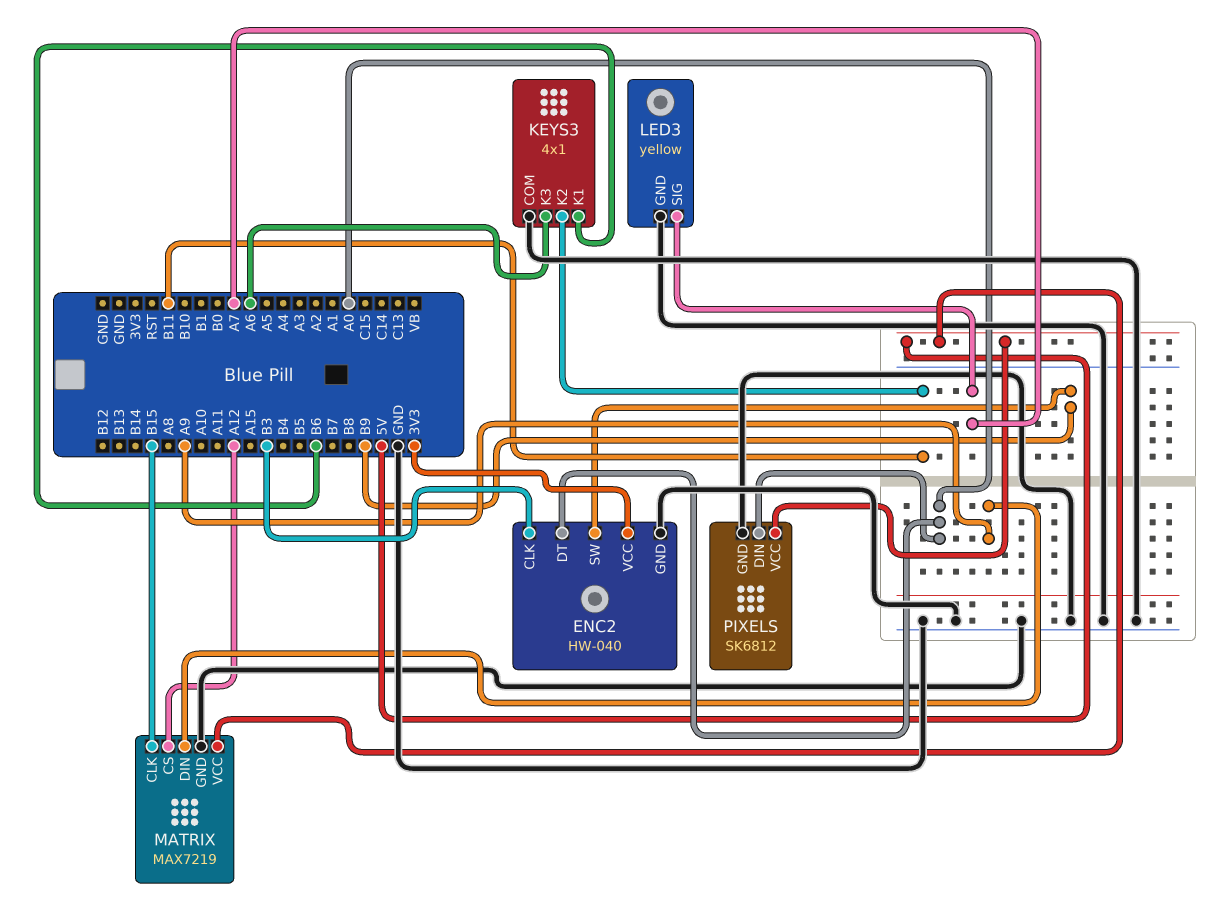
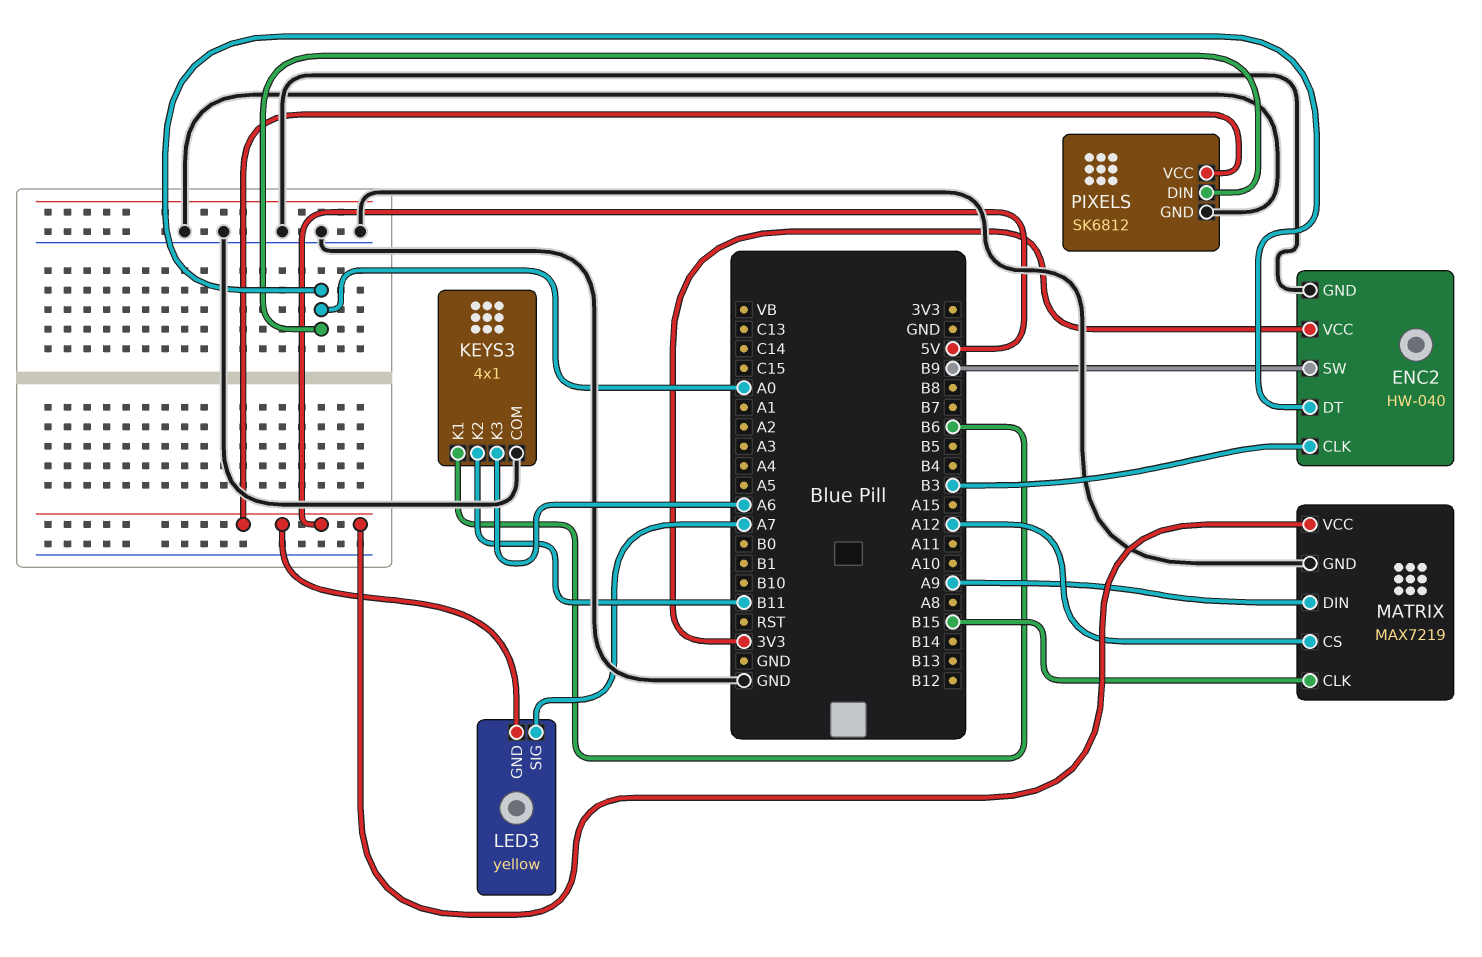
LED3 pin GND: GND -> 5V

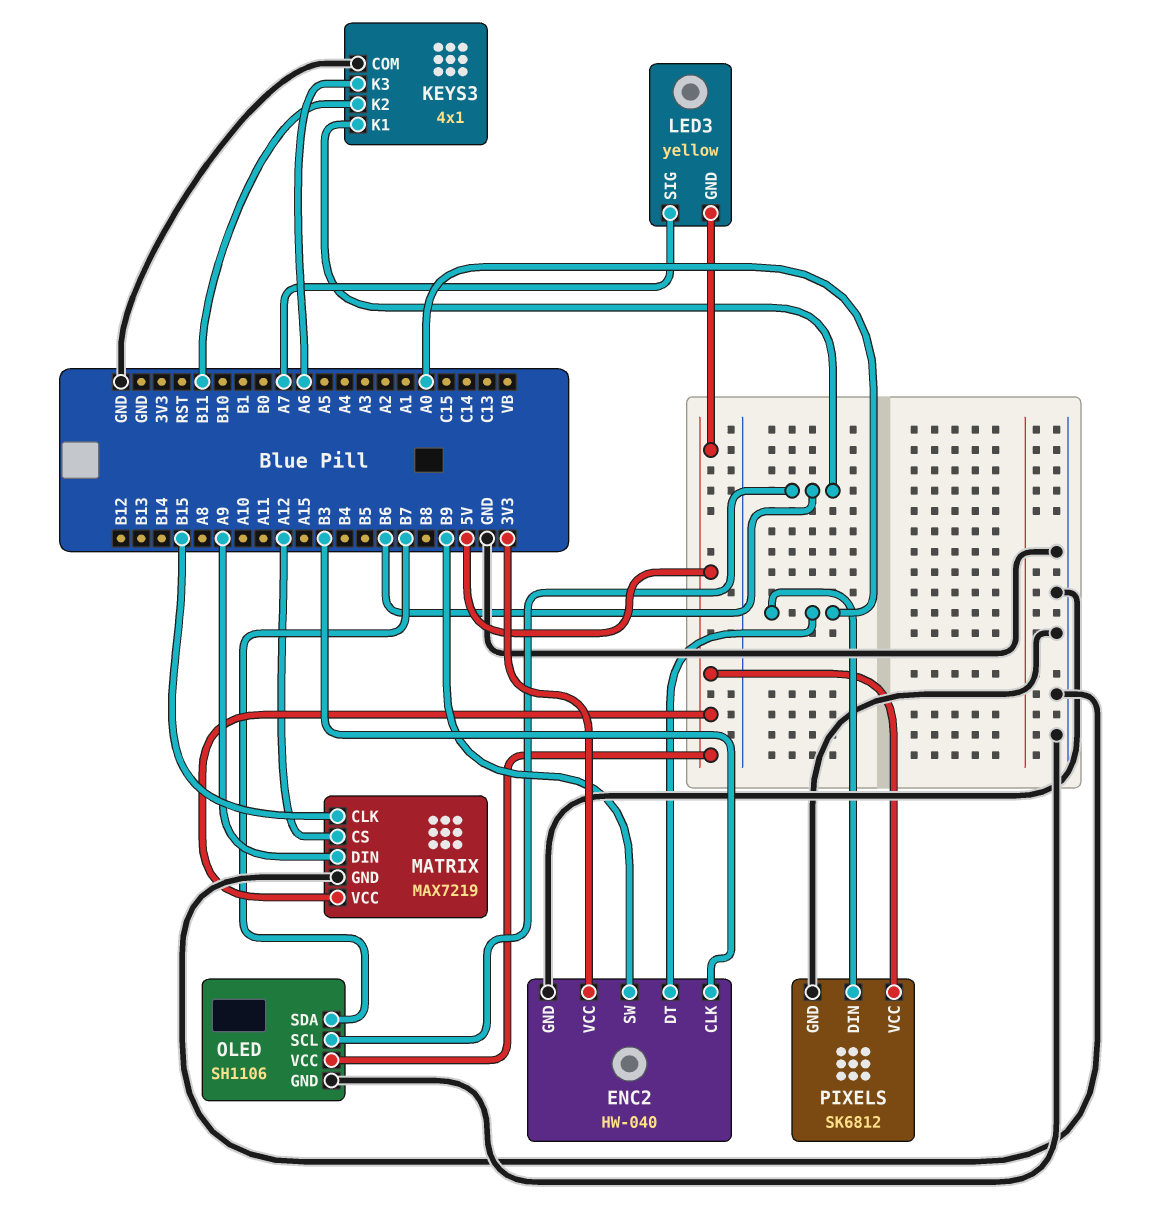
OLED: none -> SH1106
OLED pin GND: none -> GND
OLED pin SCL: none -> B6
OLED pin SDA: none -> B7
OLED pin VCC: none -> 5V

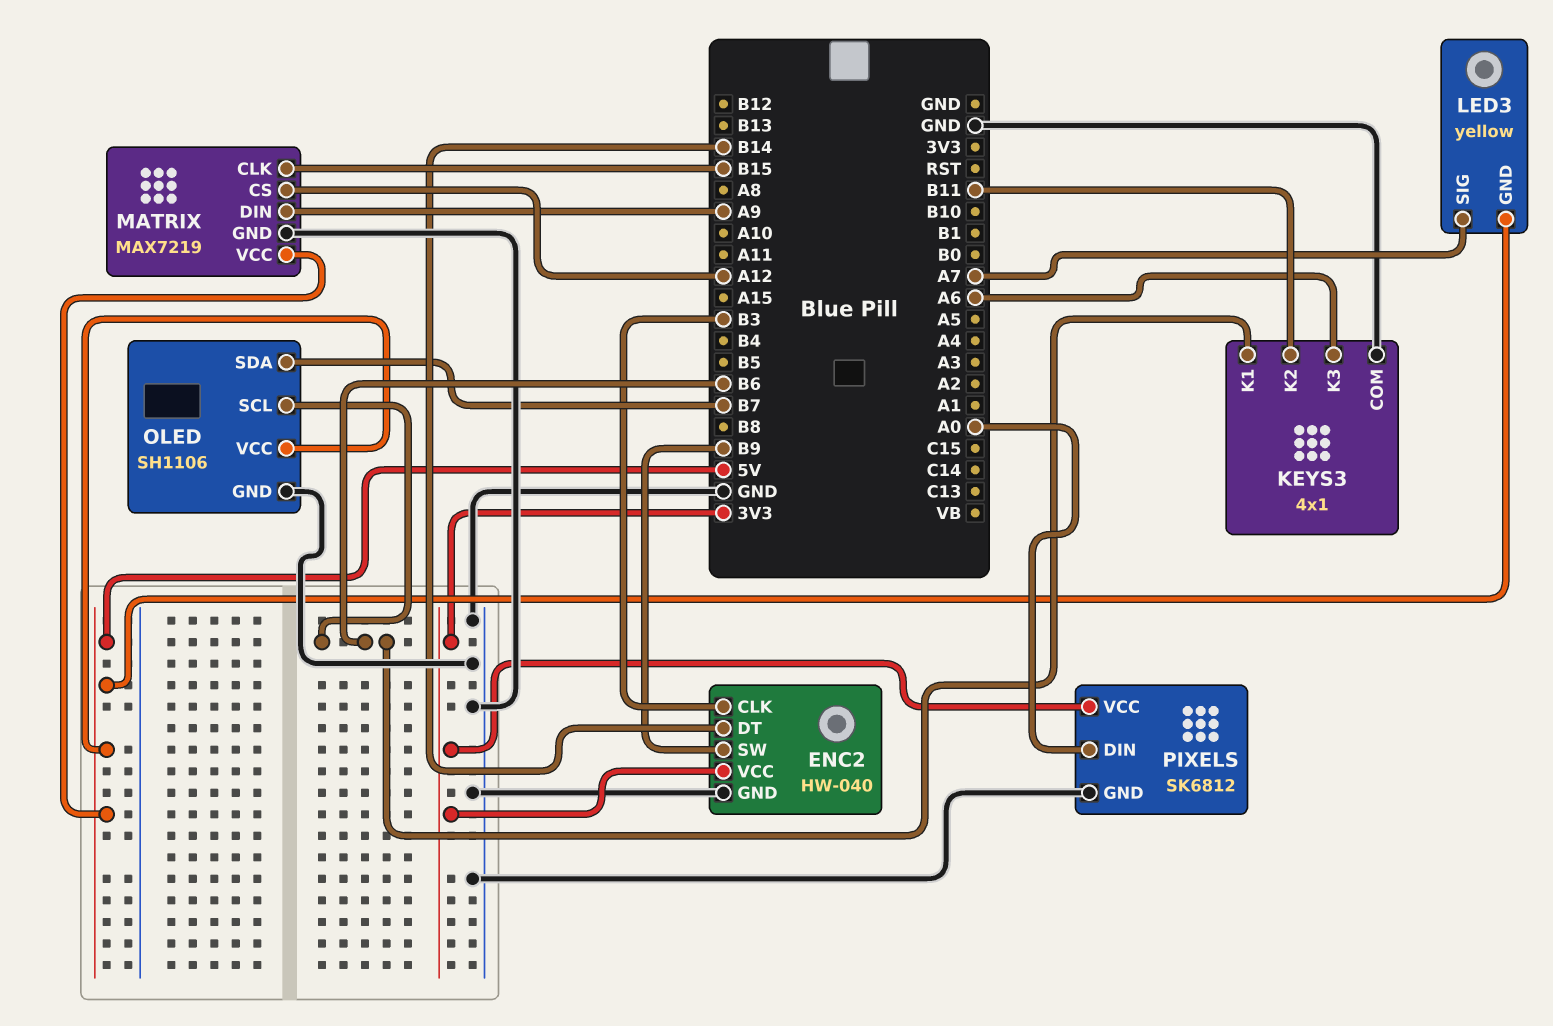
ENC2 pin DT: A0 -> B14
PIXELS pin VCC: 5V -> 3V3

